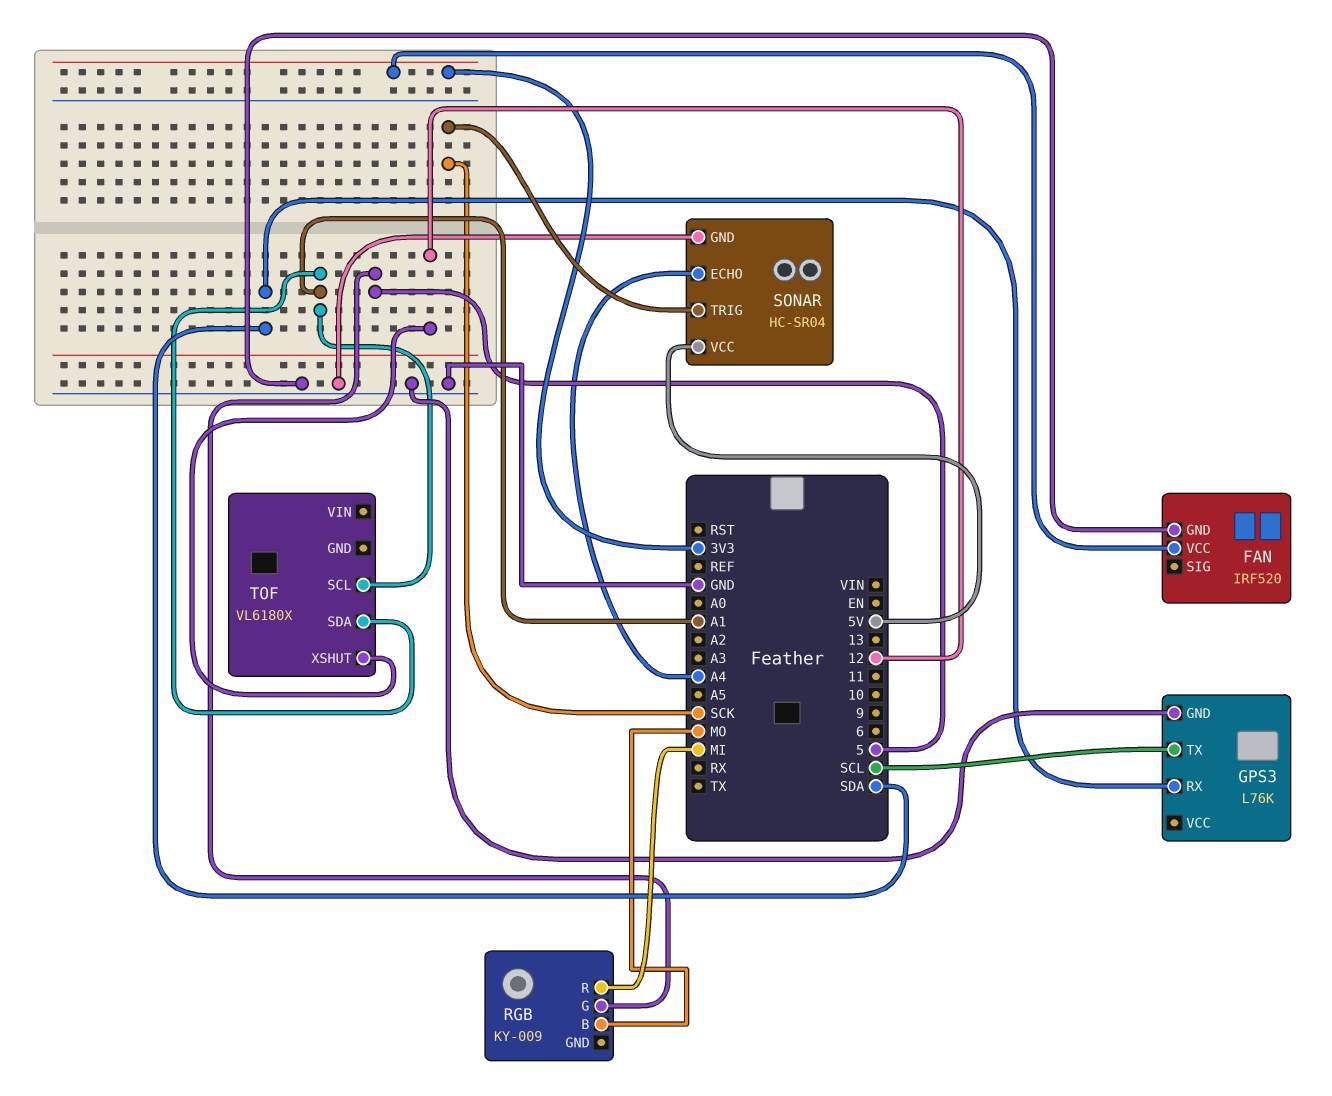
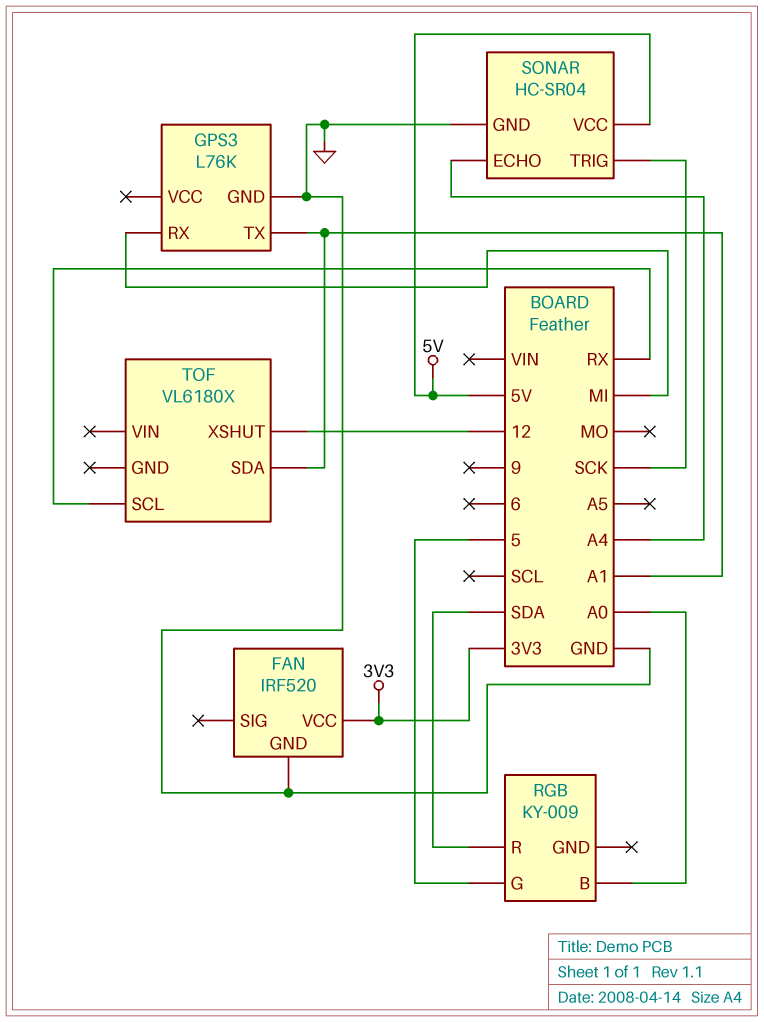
GPS3 pin RX: SDA -> MI
GPS3 pin TX: SCL -> A1
RGB pin B: MO -> A0
RGB pin R: MI -> SDA
TOF pin SCL: A1 -> RX

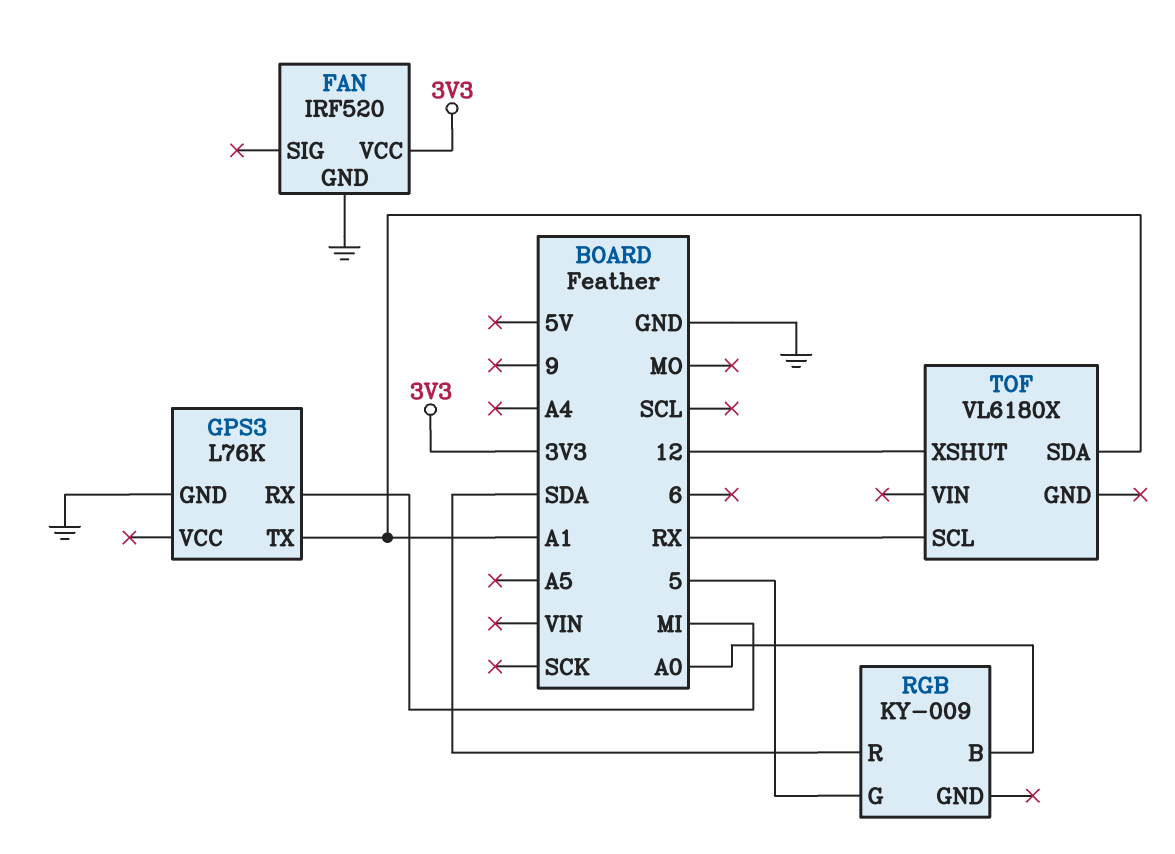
SONAR: HC-SR04 -> none
SONAR pin ECHO: A4 -> none
SONAR pin GND: GND -> none
SONAR pin TRIG: SCK -> none
SONAR pin VCC: 5V -> none

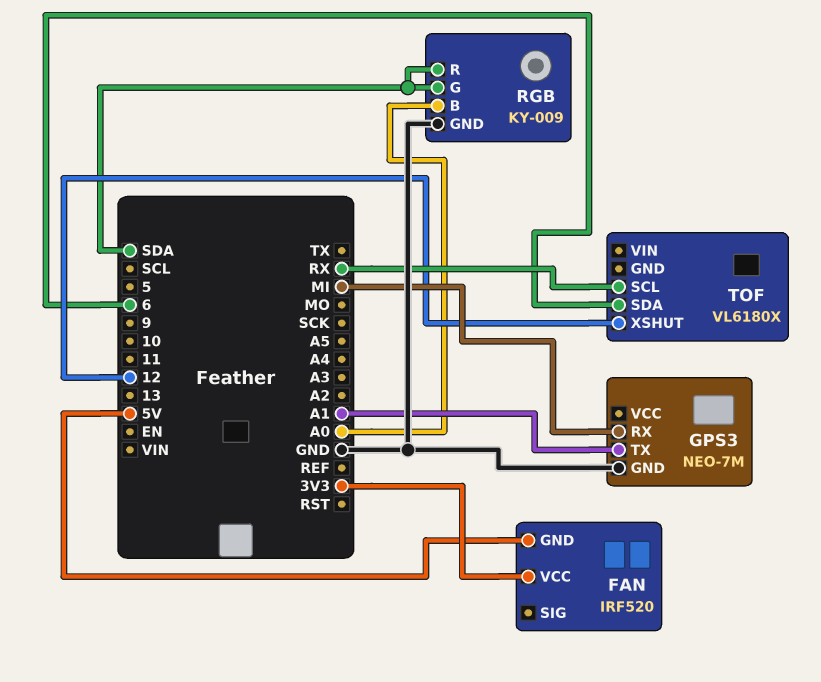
FAN pin GND: GND -> 5V
GPS3: L76K -> NEO-7M
RGB pin G: 5 -> SDA
RGB pin GND: none -> GND
TOF pin SDA: A1 -> 6

